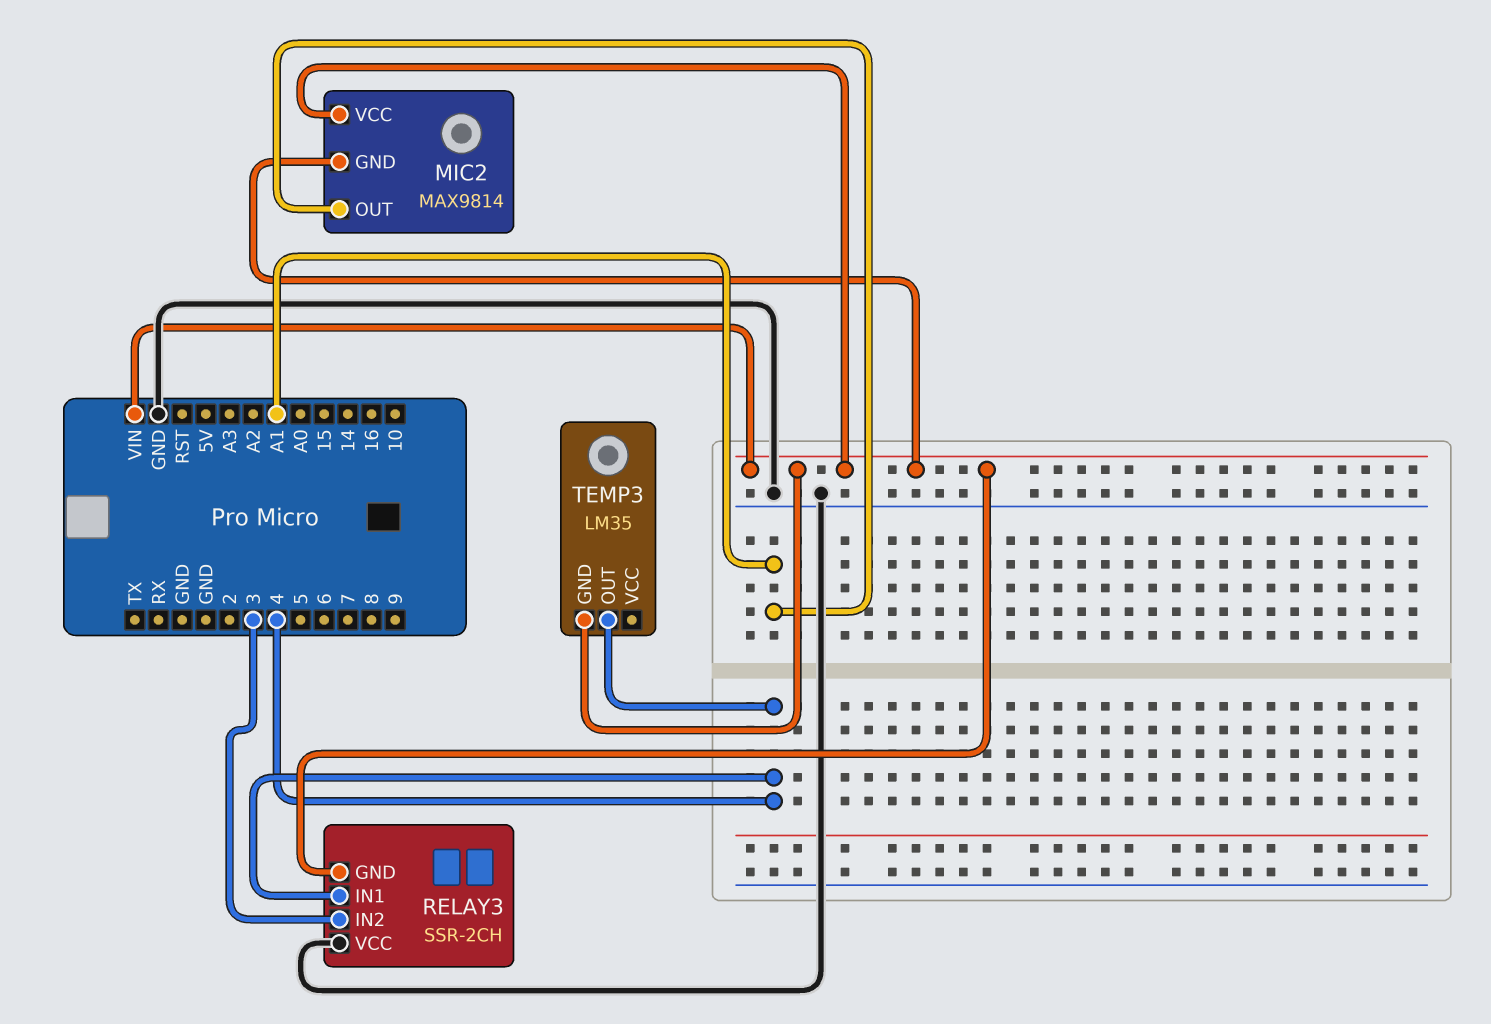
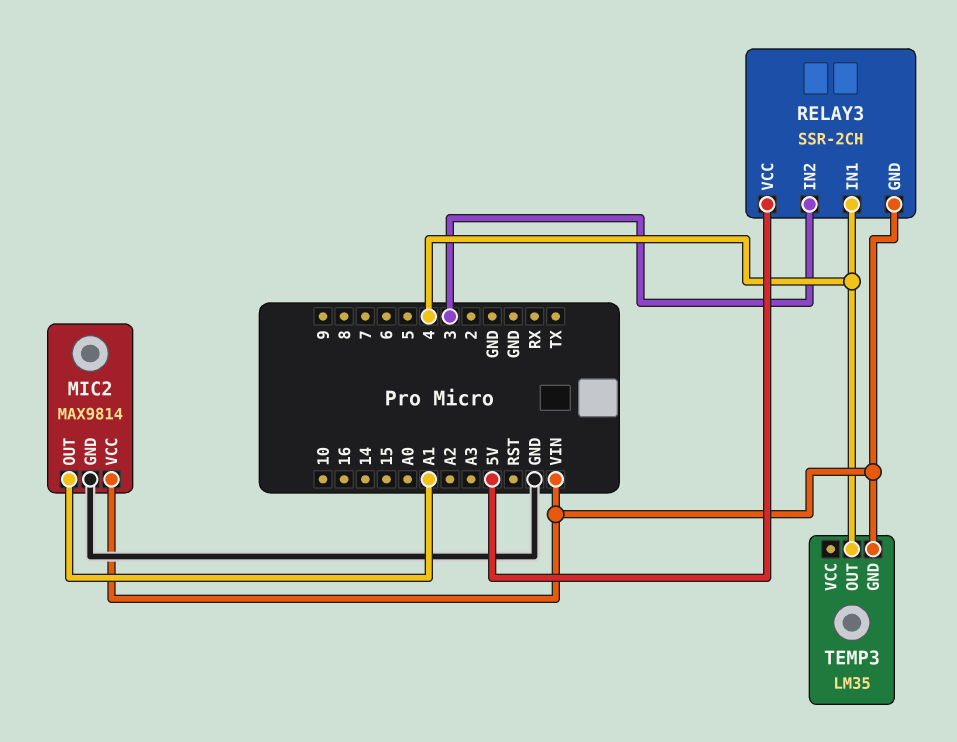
MIC2 pin GND: VIN -> GND
RELAY3 pin VCC: GND -> 5V

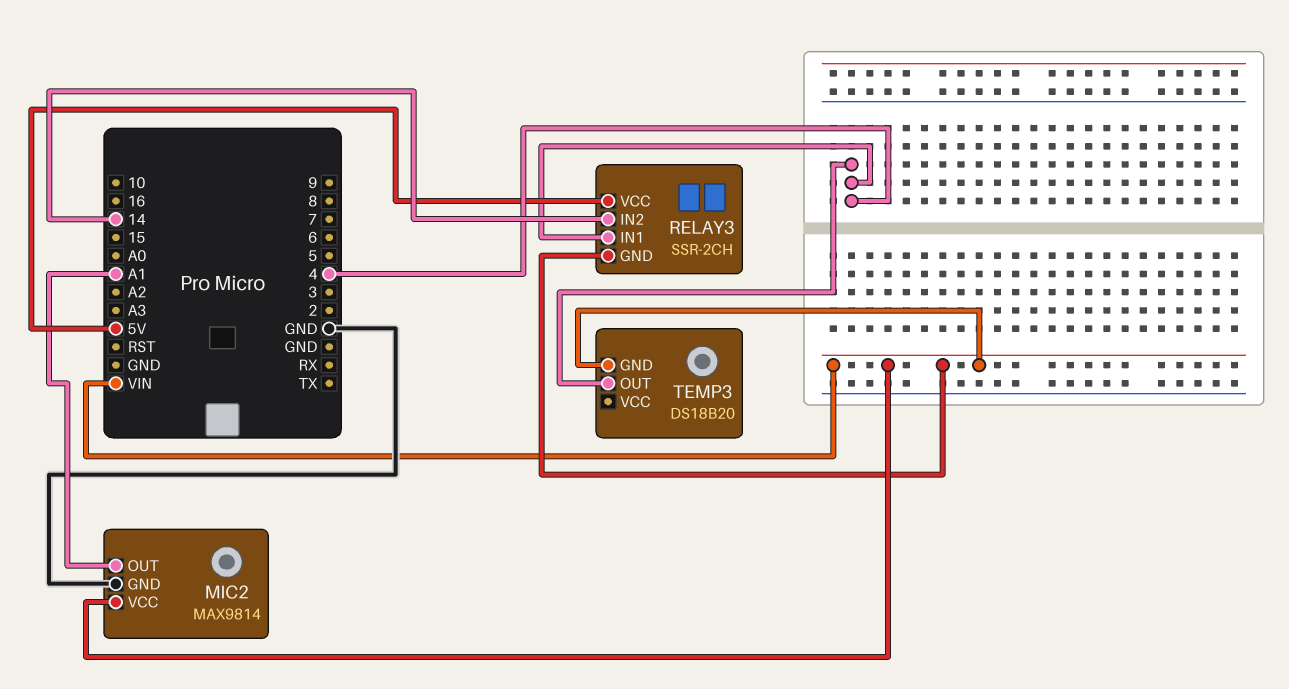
RELAY3 pin IN2: 3 -> 14
TEMP3: LM35 -> DS18B20

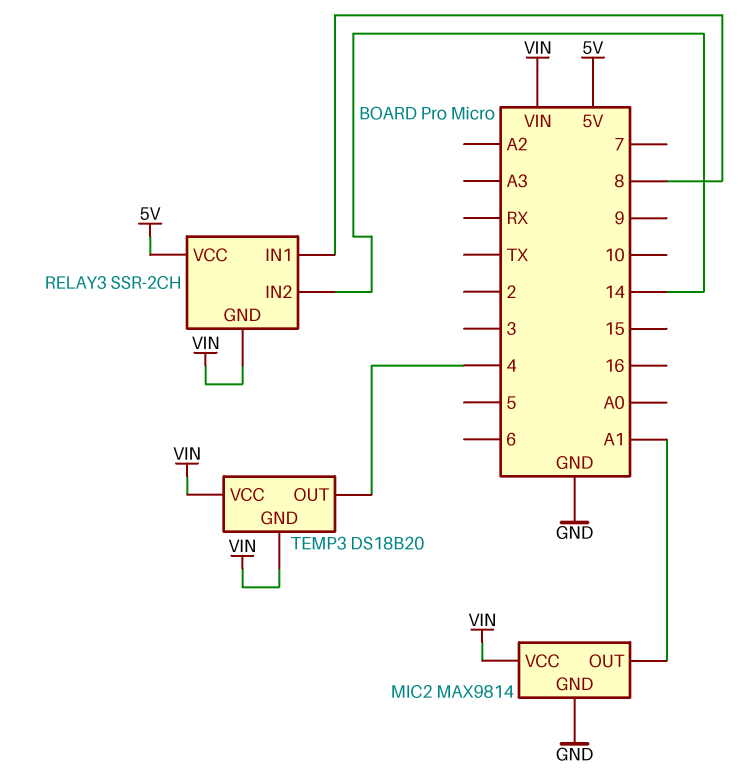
RELAY3 pin IN1: 4 -> 8
TEMP3 pin VCC: none -> VIN

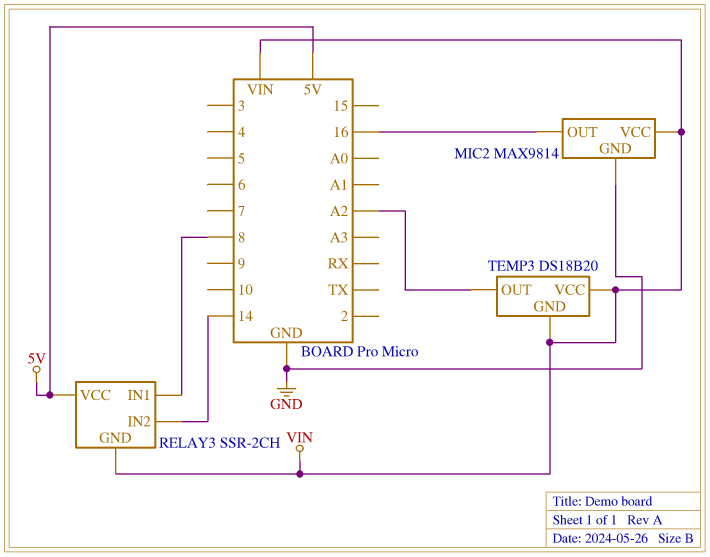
MIC2 pin OUT: A1 -> 16
TEMP3 pin OUT: 4 -> A2

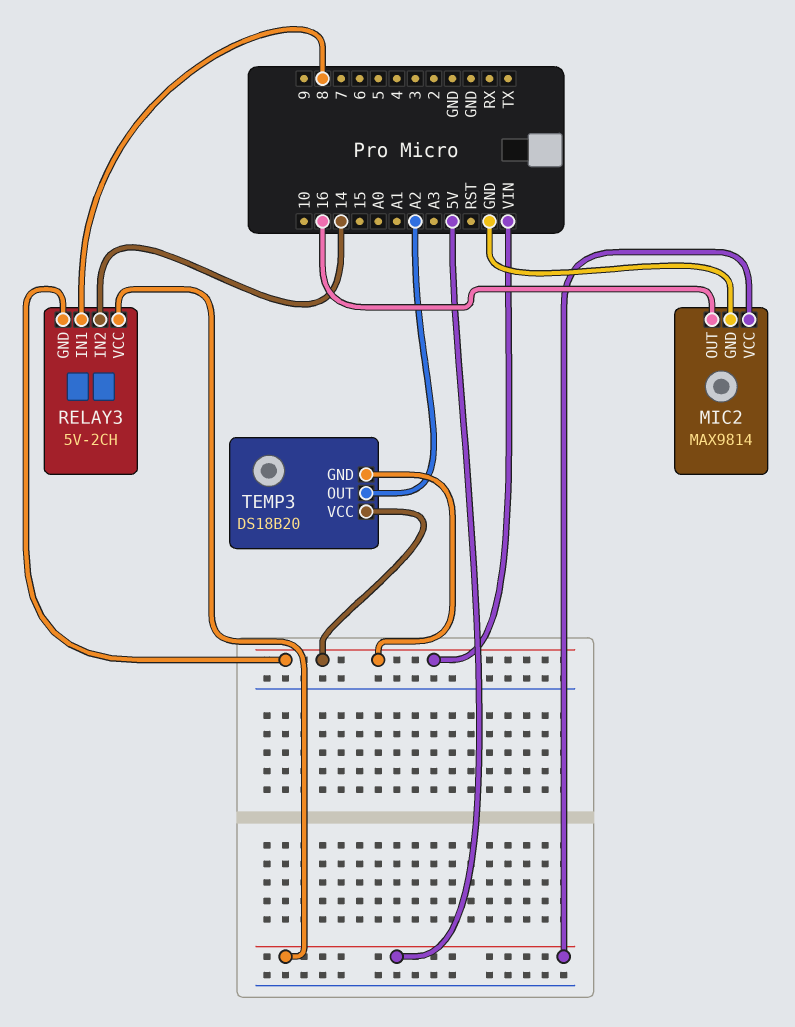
MIC2 pin VCC: VIN -> 5V
RELAY3: SSR-2CH -> 5V-2CH

